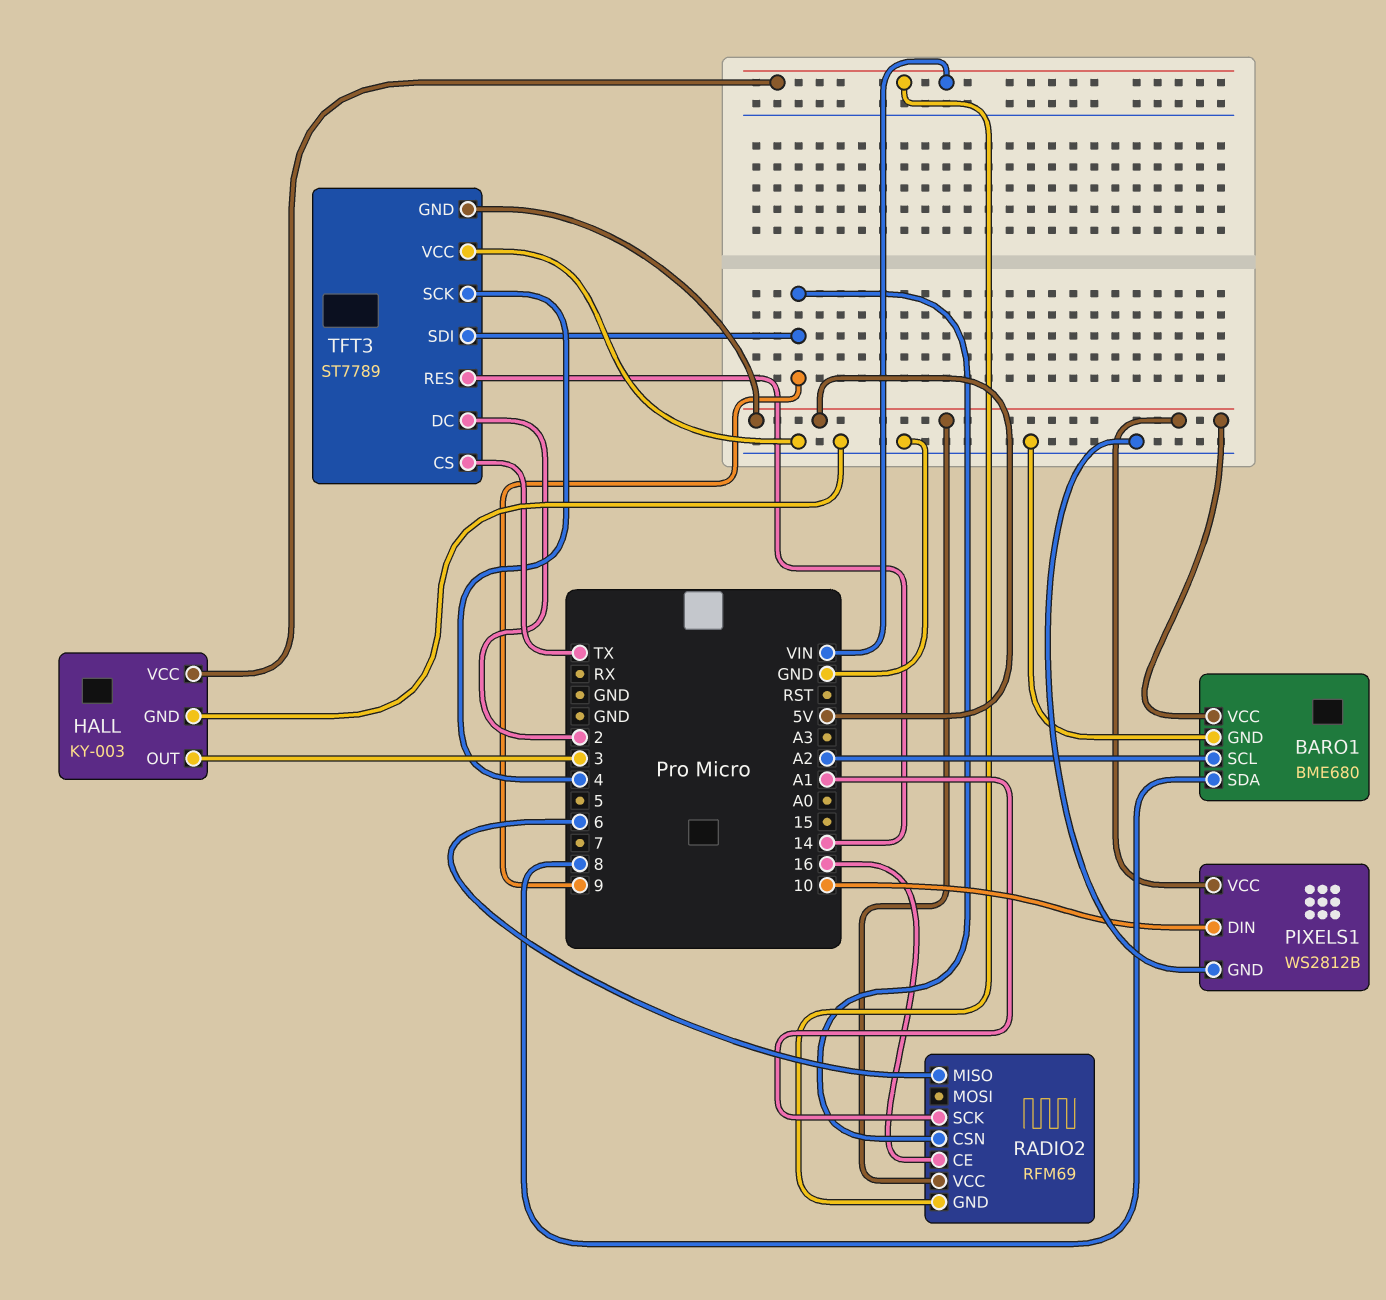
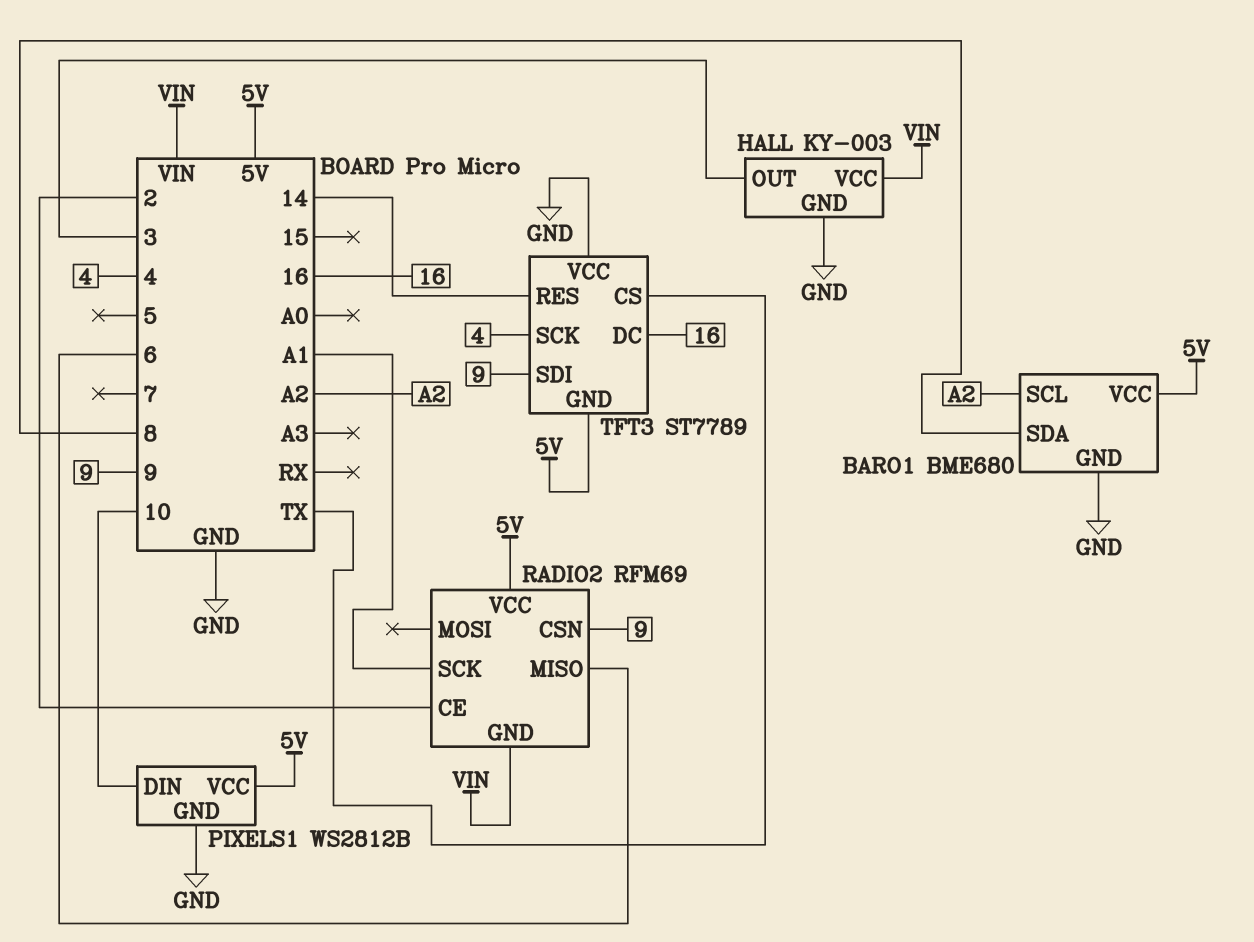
RADIO2 pin CE: 16 -> 2
TFT3 pin DC: 2 -> 16

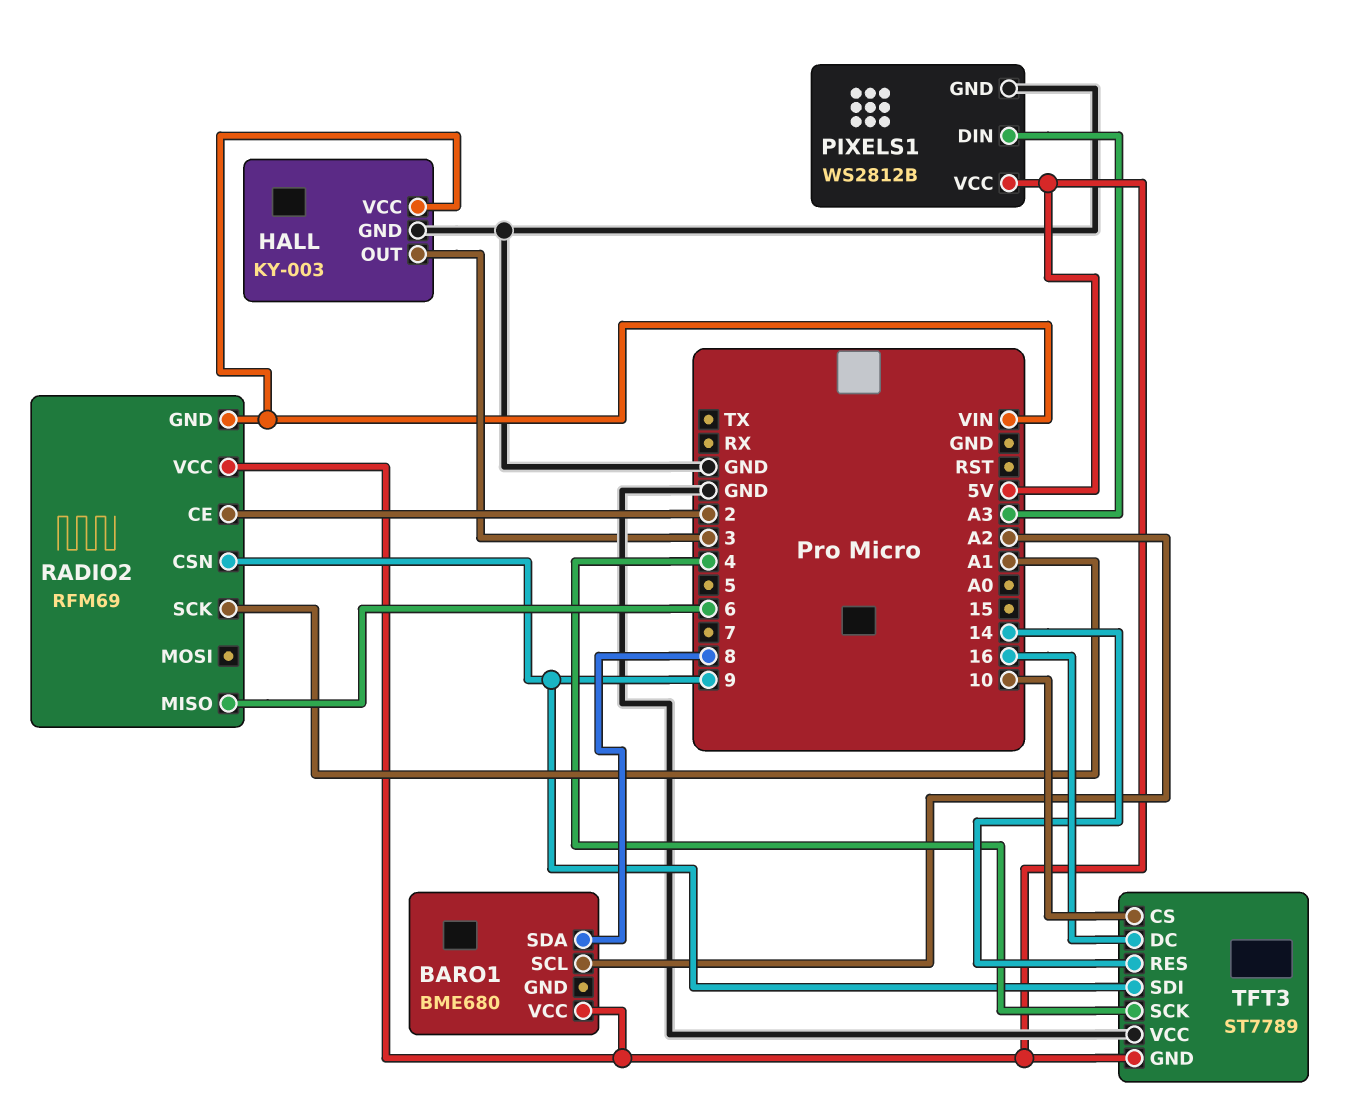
BARO1 pin GND: GND -> none
PIXELS1 pin DIN: 10 -> A3
TFT3 pin CS: TX -> 10

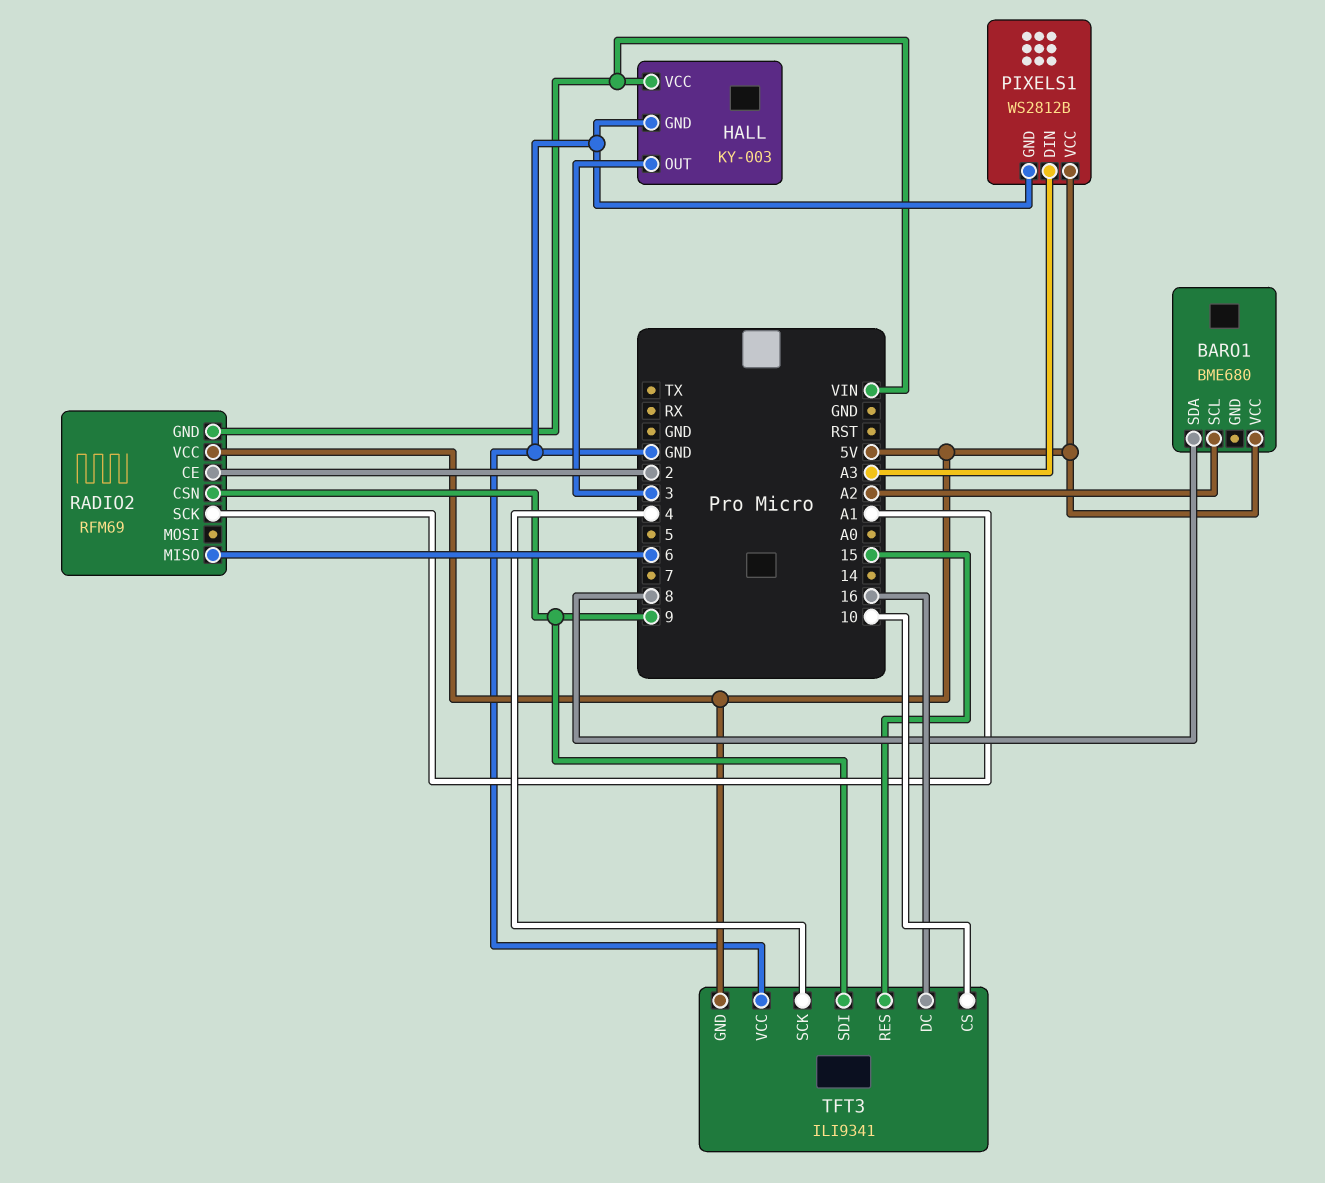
TFT3: ST7789 -> ILI9341
TFT3 pin RES: 14 -> 15

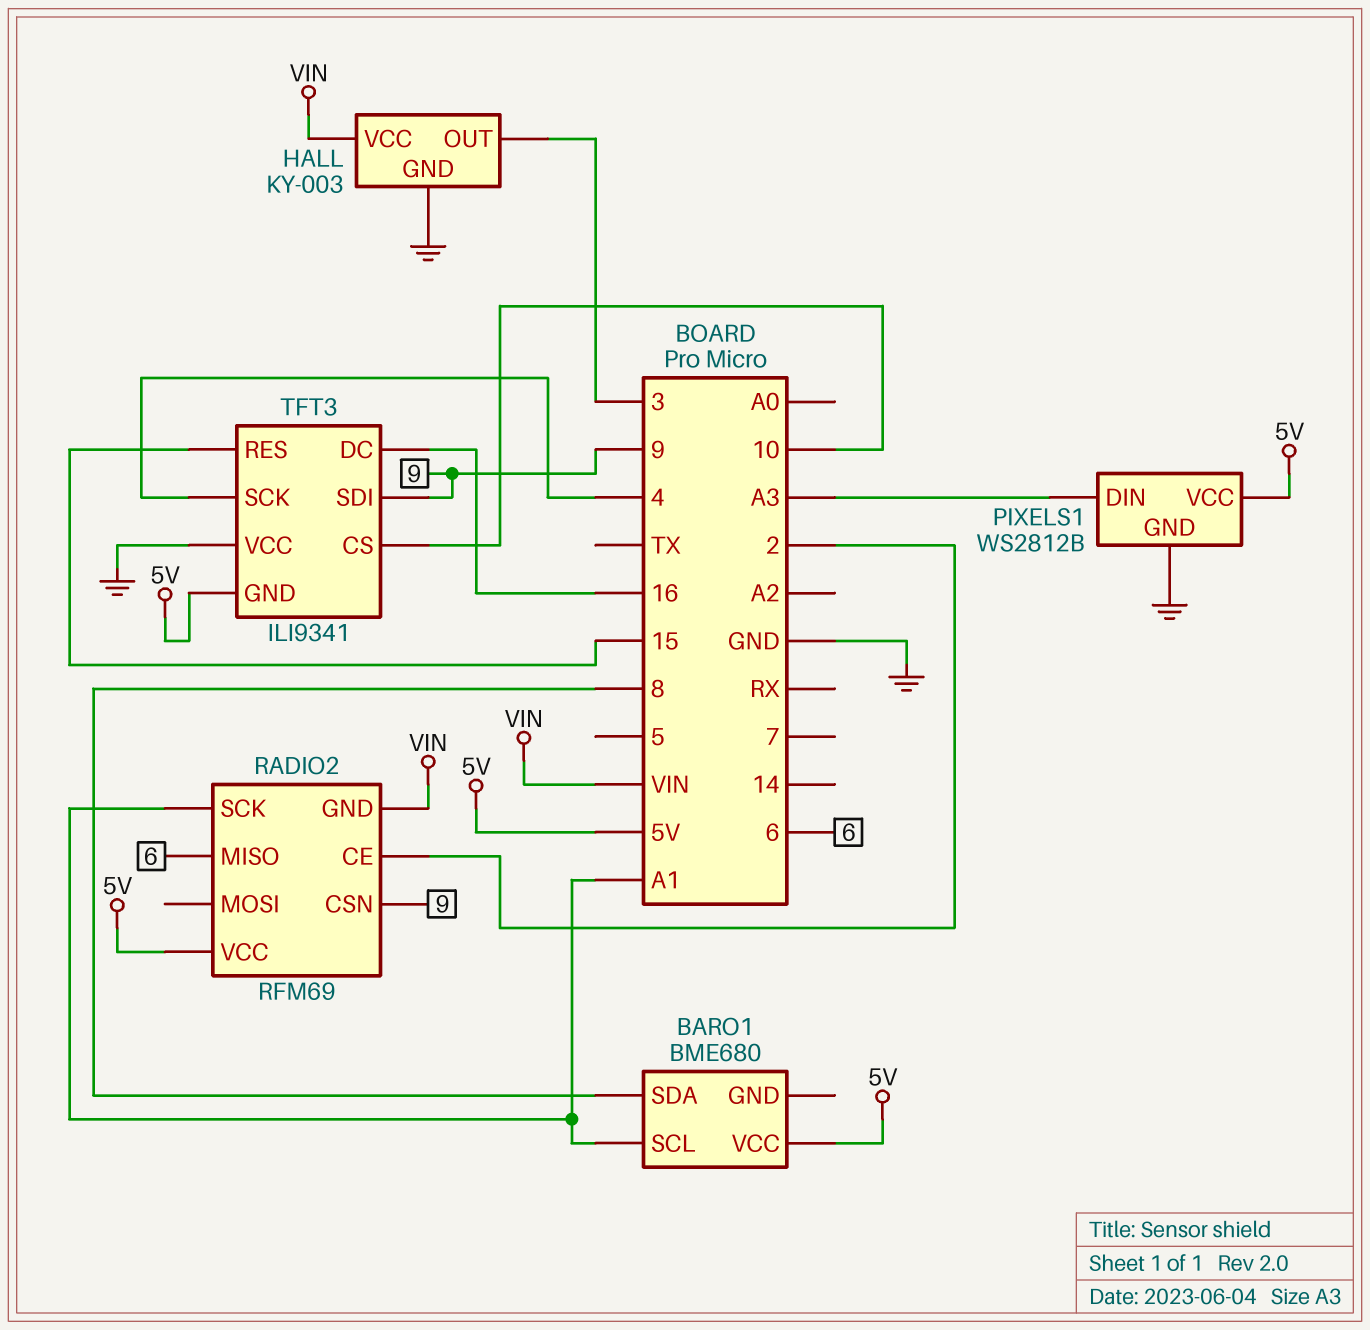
BARO1 pin SCL: A2 -> A1

